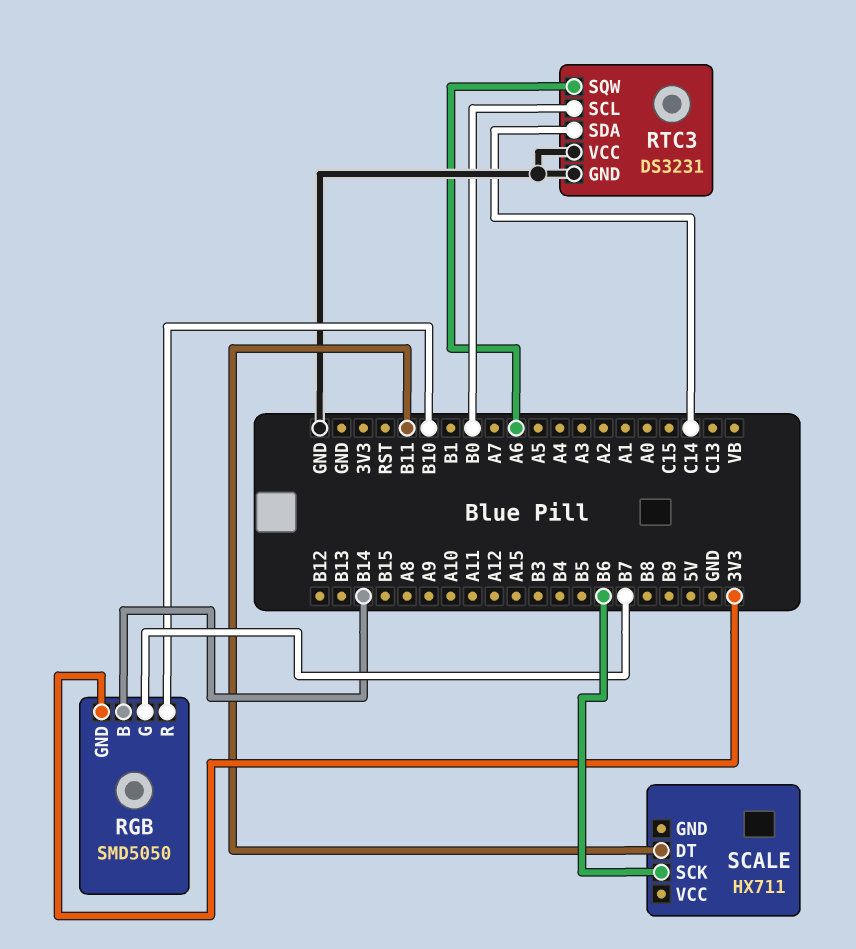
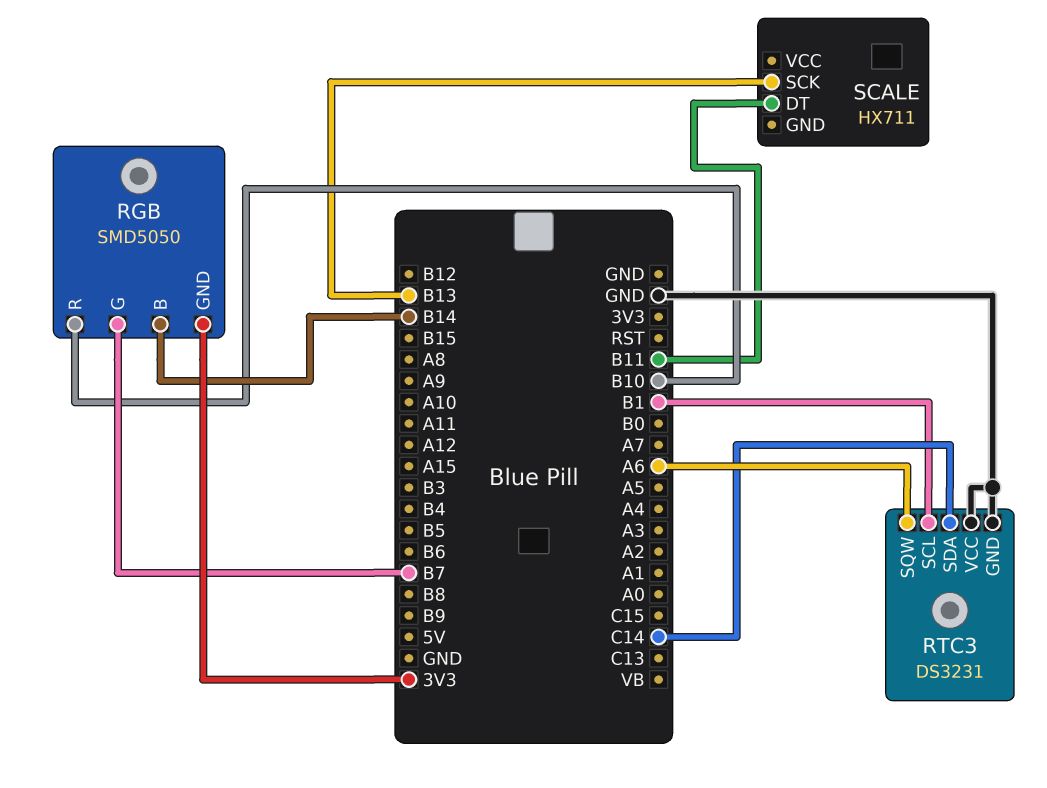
RTC3 pin SCL: B0 -> B1
SCALE pin SCK: B6 -> B13

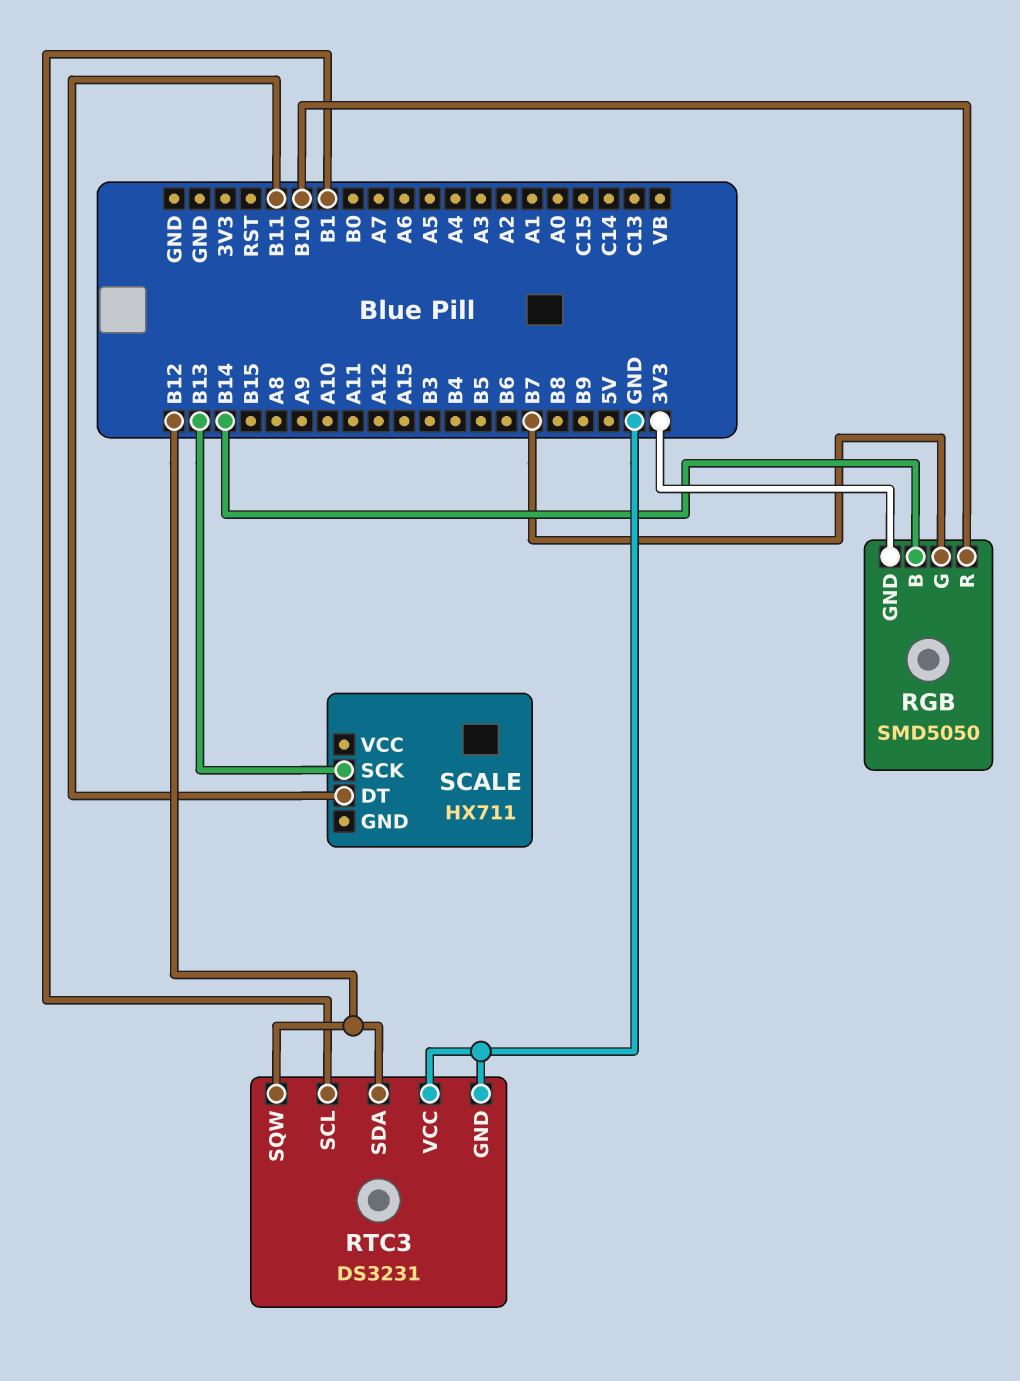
RTC3 pin SDA: C14 -> B12
RTC3 pin SQW: A6 -> B12

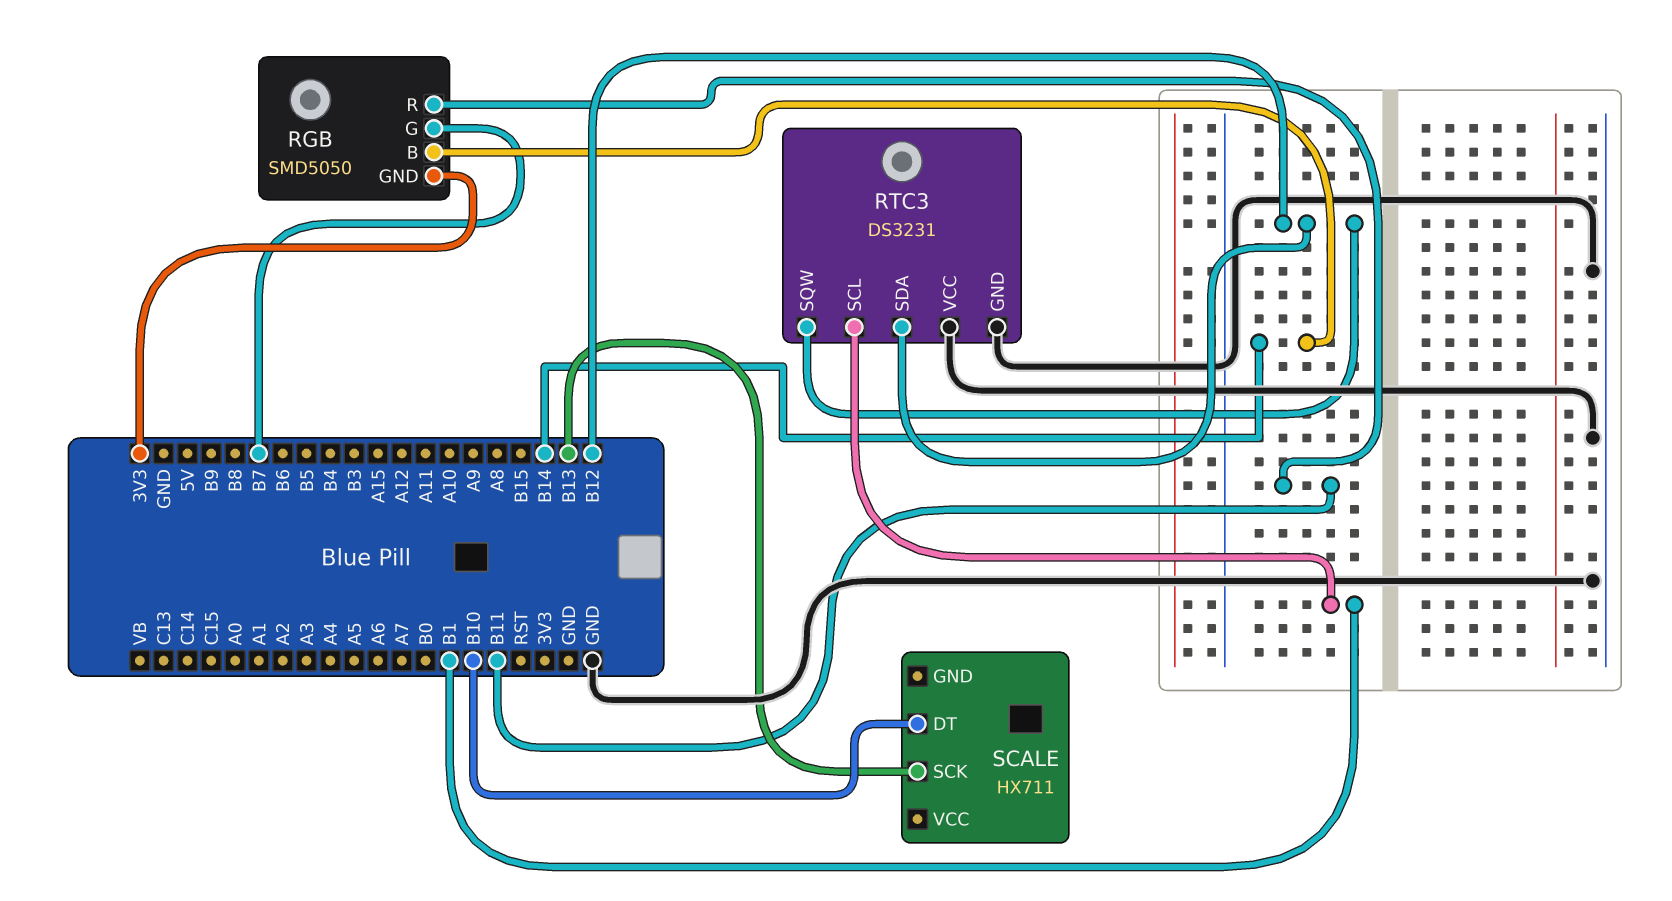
RGB pin R: B10 -> B11
SCALE pin DT: B11 -> B10

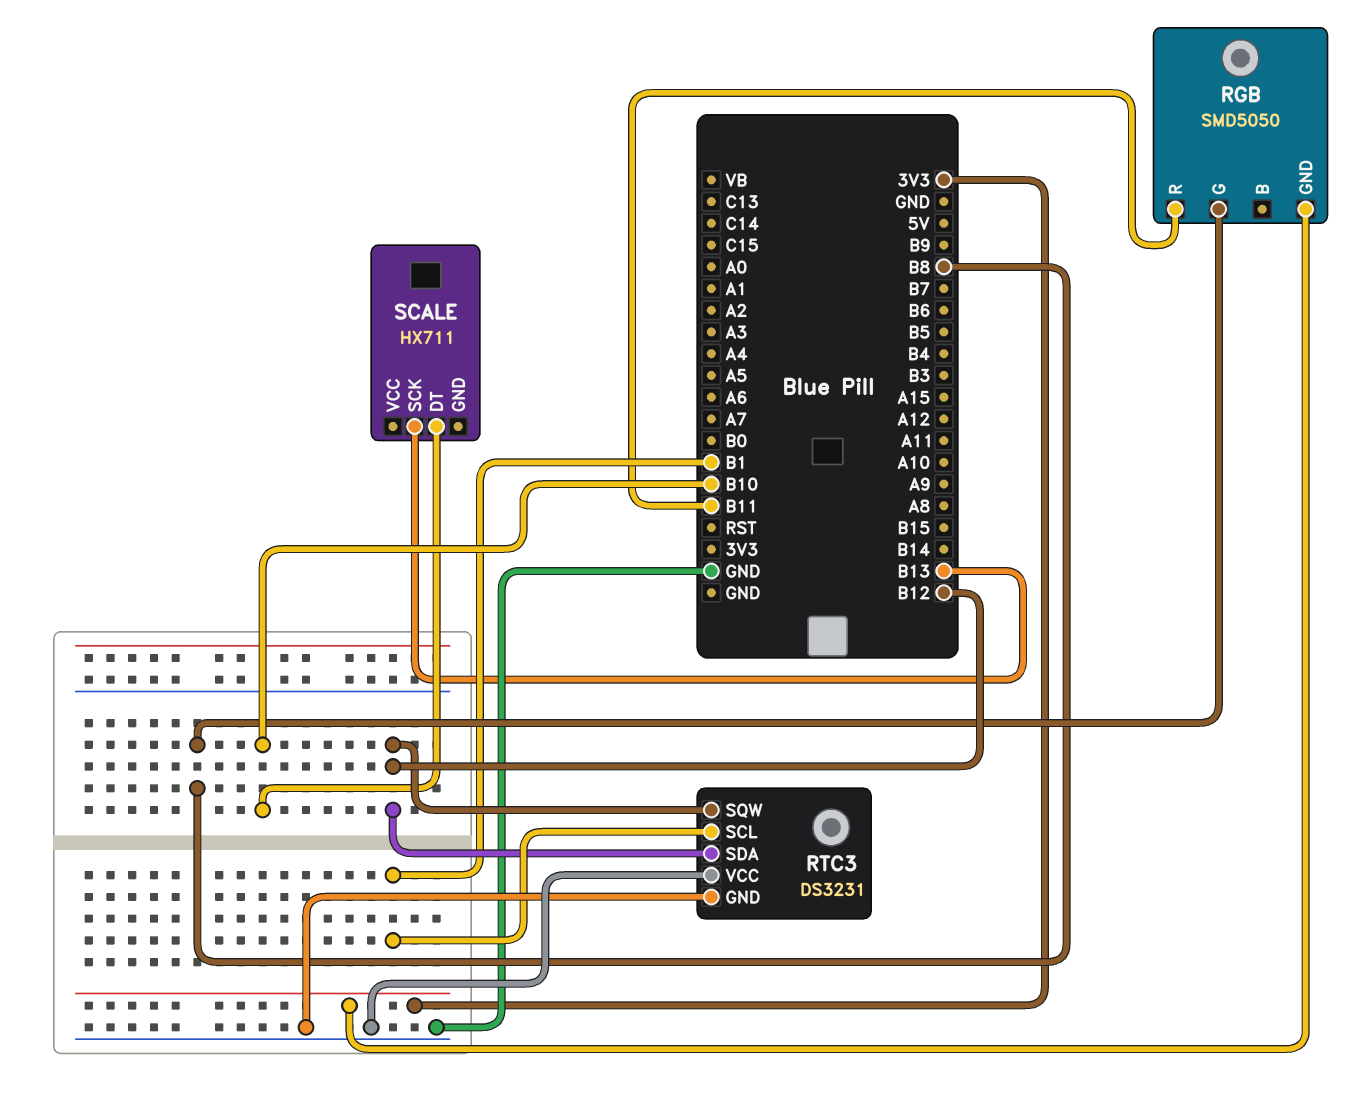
RGB pin B: B14 -> none
RGB pin G: B7 -> B8

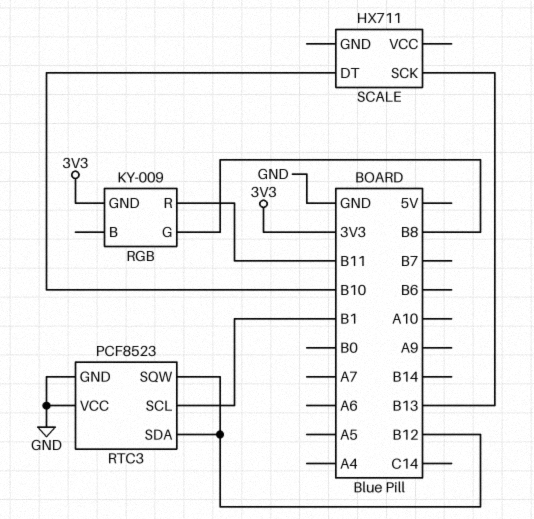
RGB: SMD5050 -> KY-009
RTC3: DS3231 -> PCF8523

